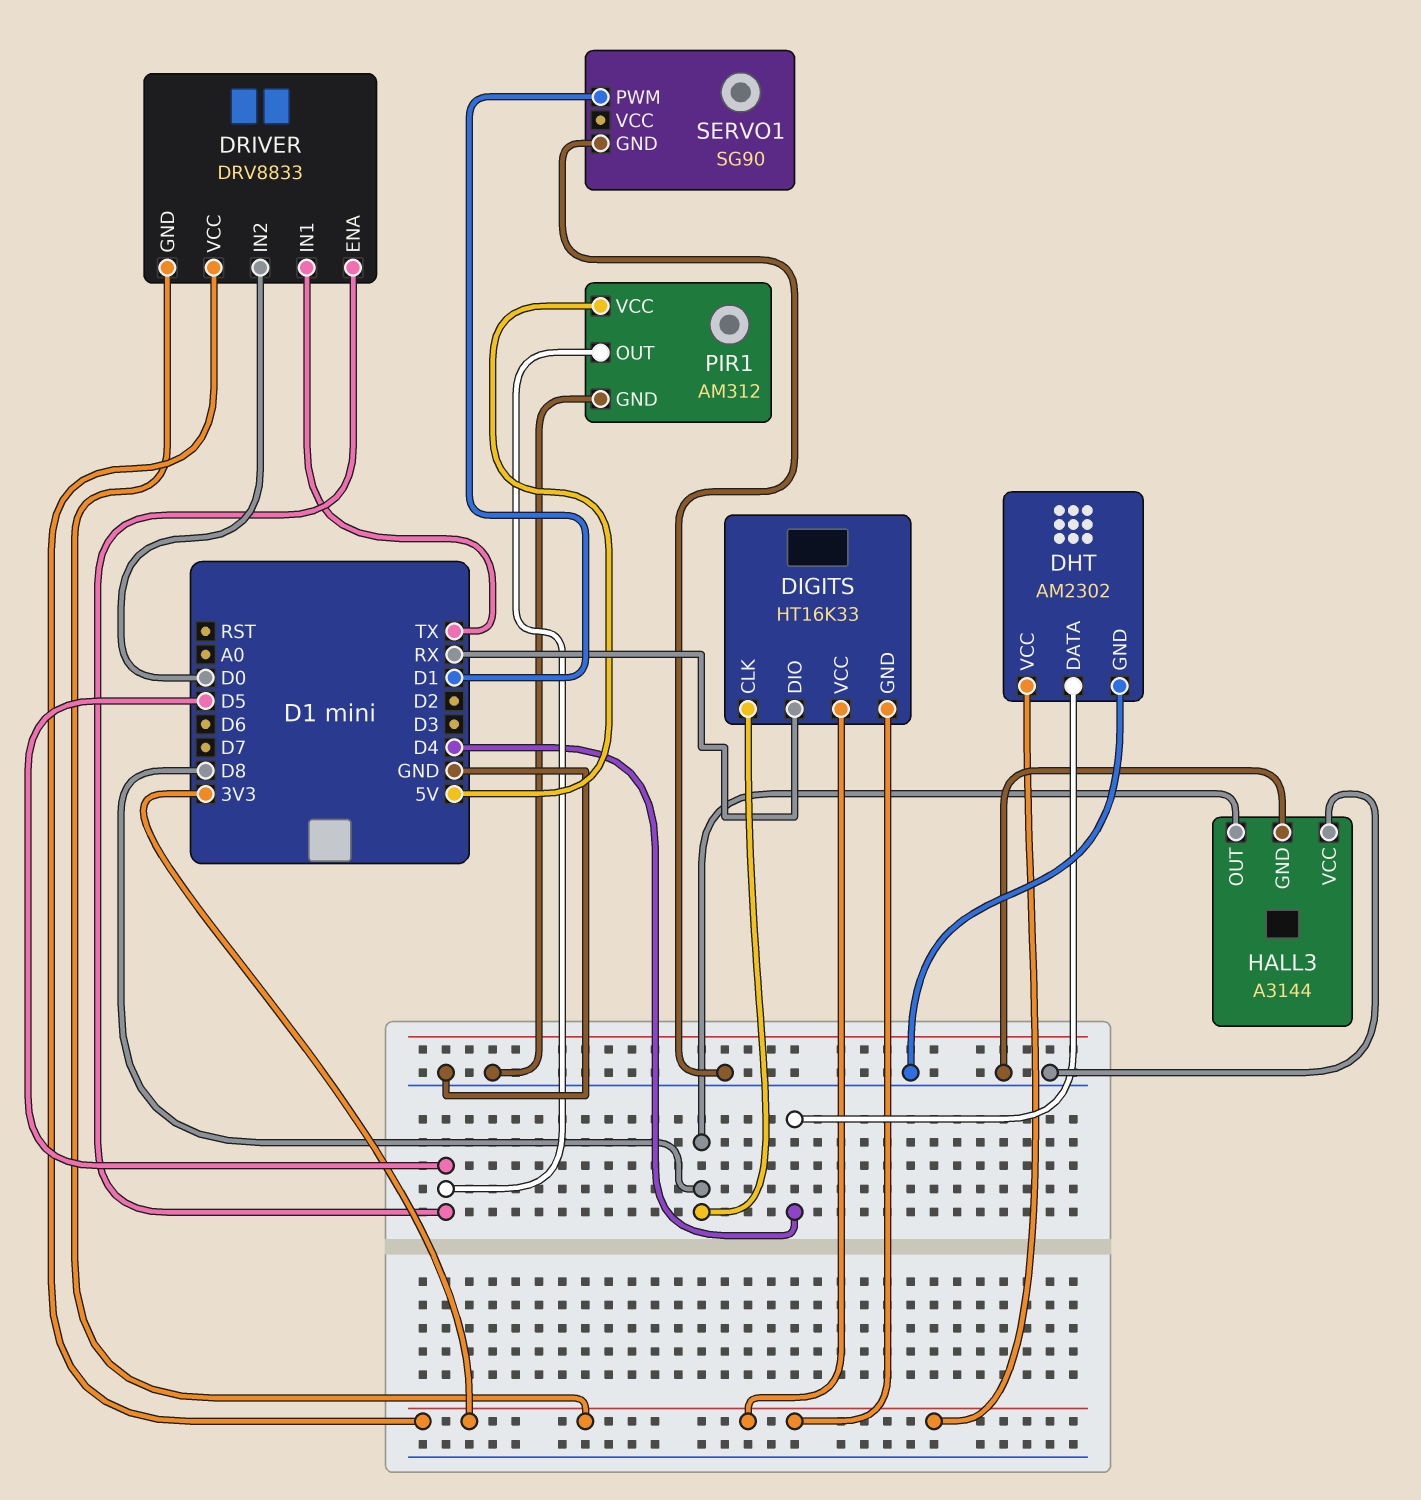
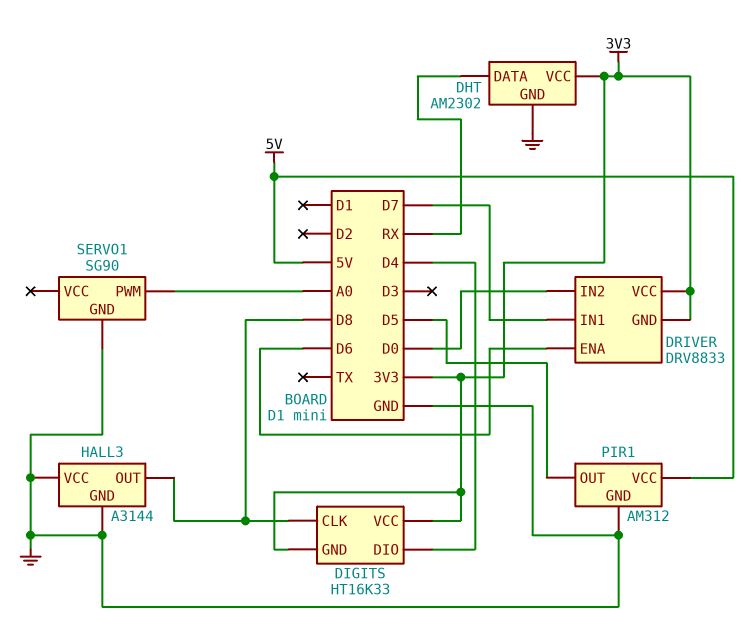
DHT pin DATA: D4 -> RX
DIGITS pin DIO: RX -> D4
DRIVER pin ENA: D5 -> D6
DRIVER pin IN1: TX -> D7
SERVO1 pin PWM: D1 -> A0

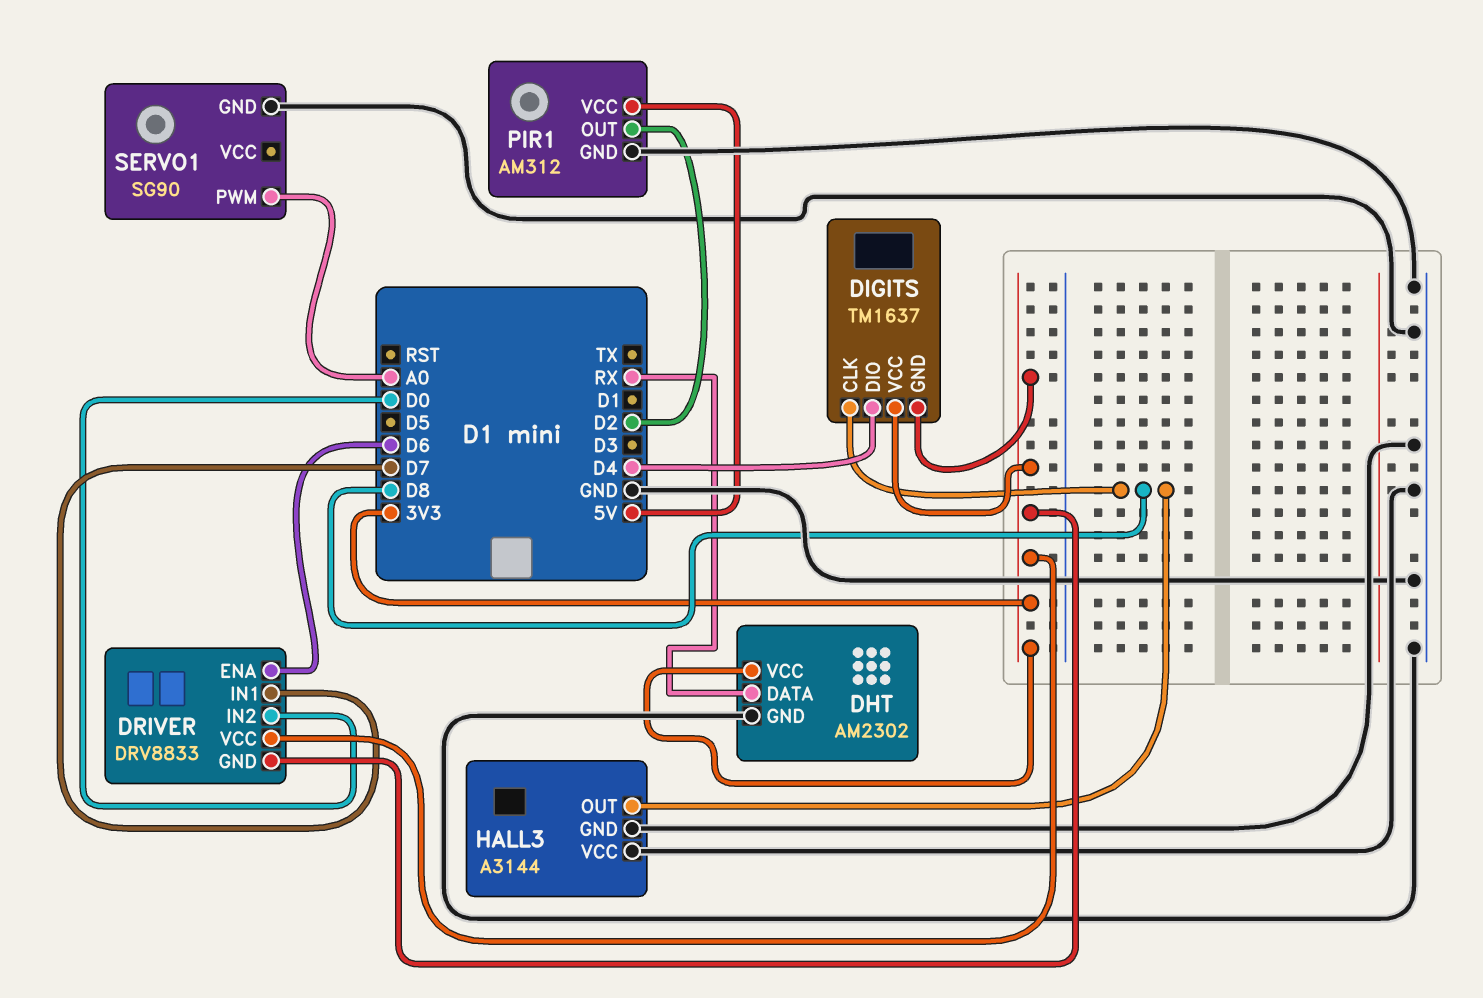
DIGITS: HT16K33 -> TM1637
PIR1 pin OUT: D5 -> D2

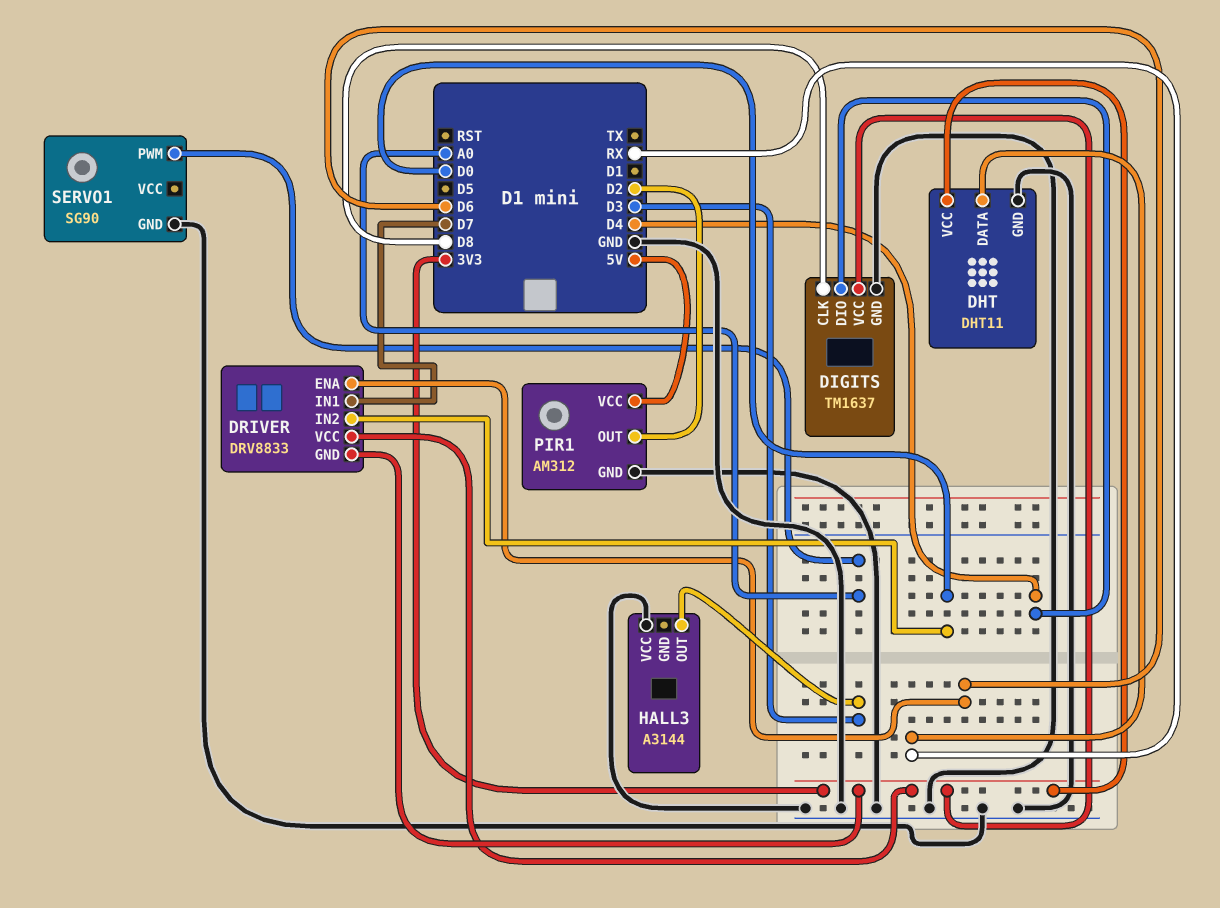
DHT: AM2302 -> DHT11
DIGITS pin GND: 3V3 -> GND
HALL3 pin GND: GND -> none
HALL3 pin OUT: D8 -> D3

